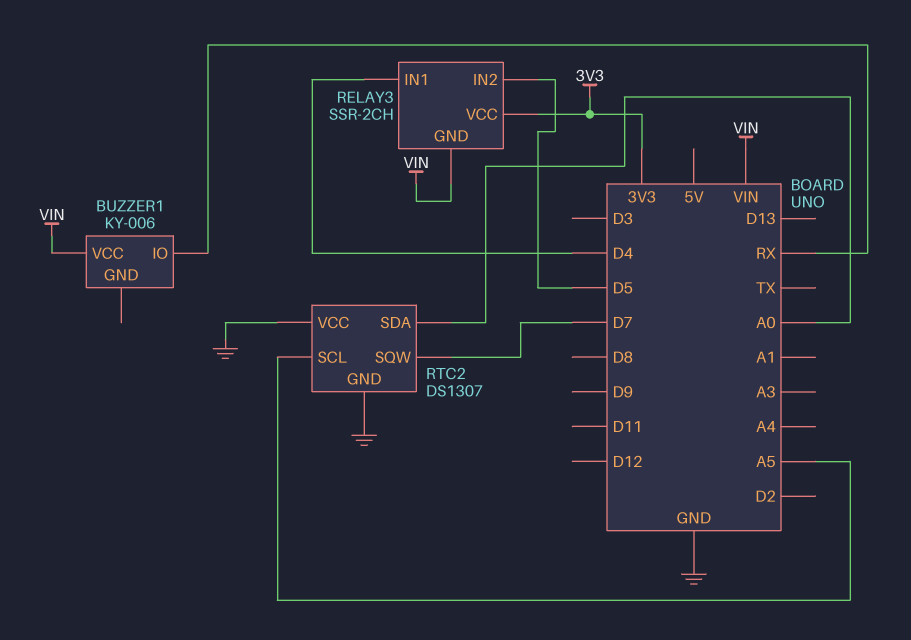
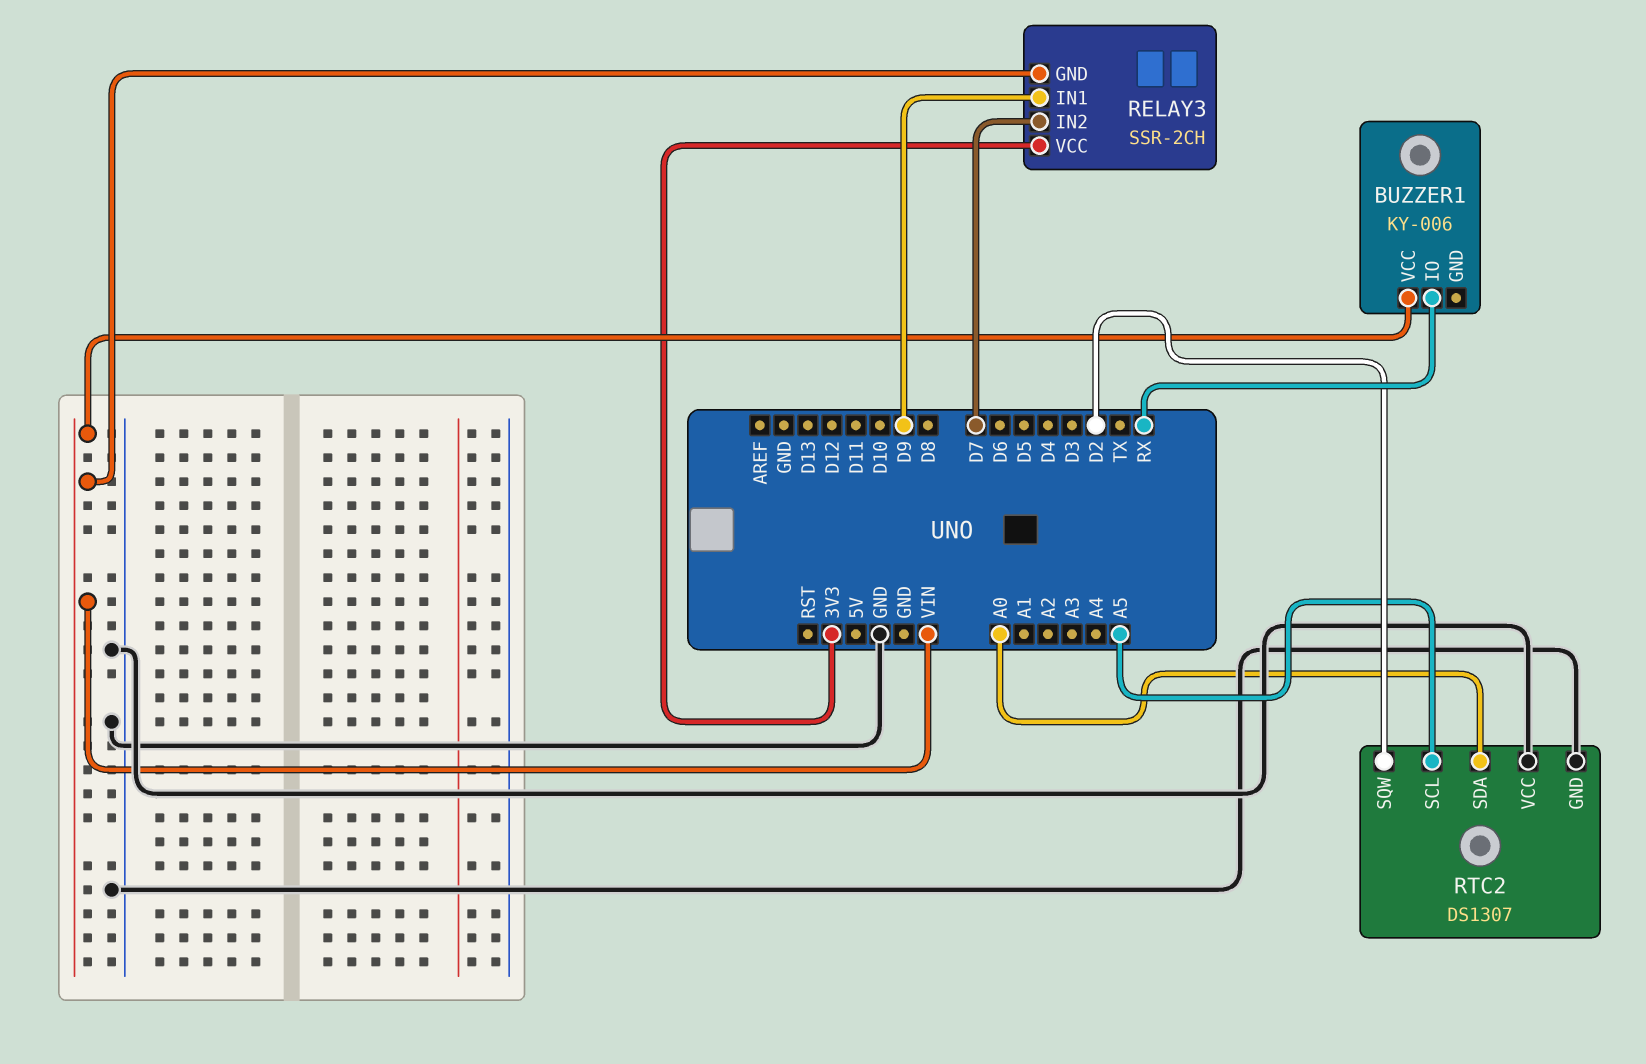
RELAY3 pin IN1: D4 -> D9
RELAY3 pin IN2: D5 -> D7
RTC2 pin SQW: D7 -> D2

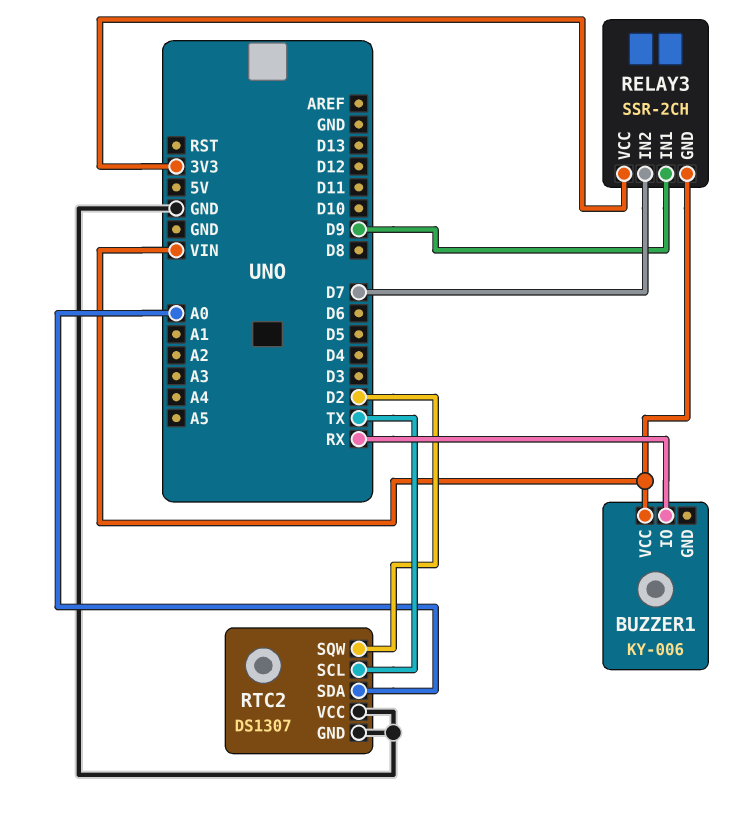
RTC2 pin SCL: A5 -> TX

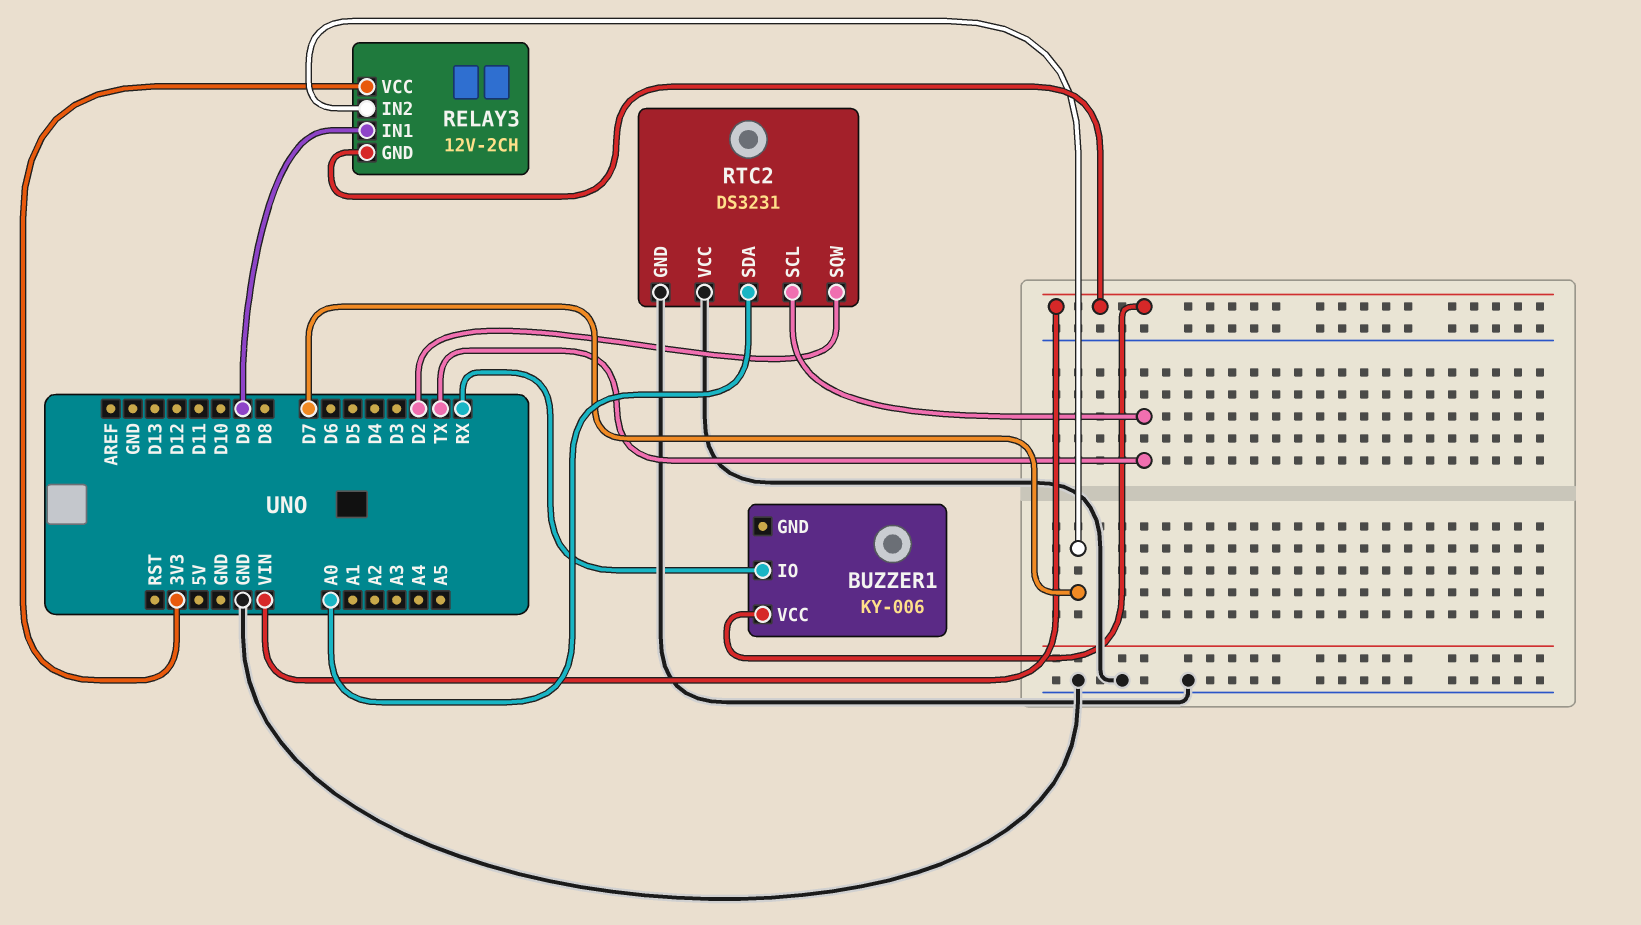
RELAY3: SSR-2CH -> 12V-2CH
RTC2: DS1307 -> DS3231

